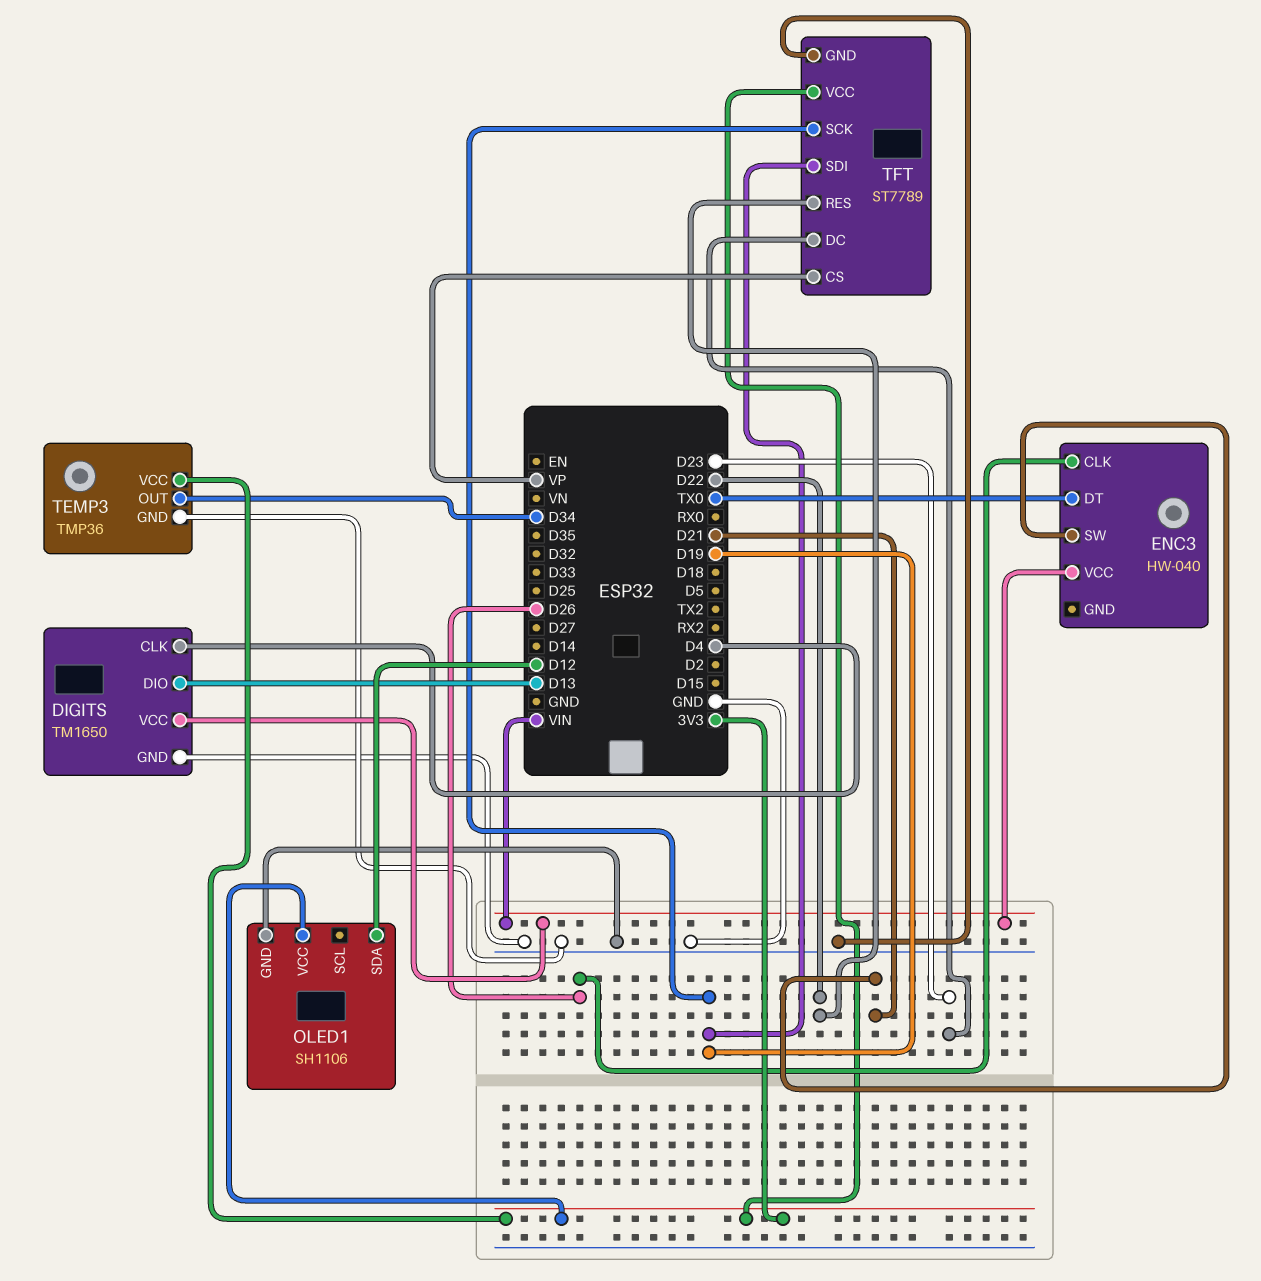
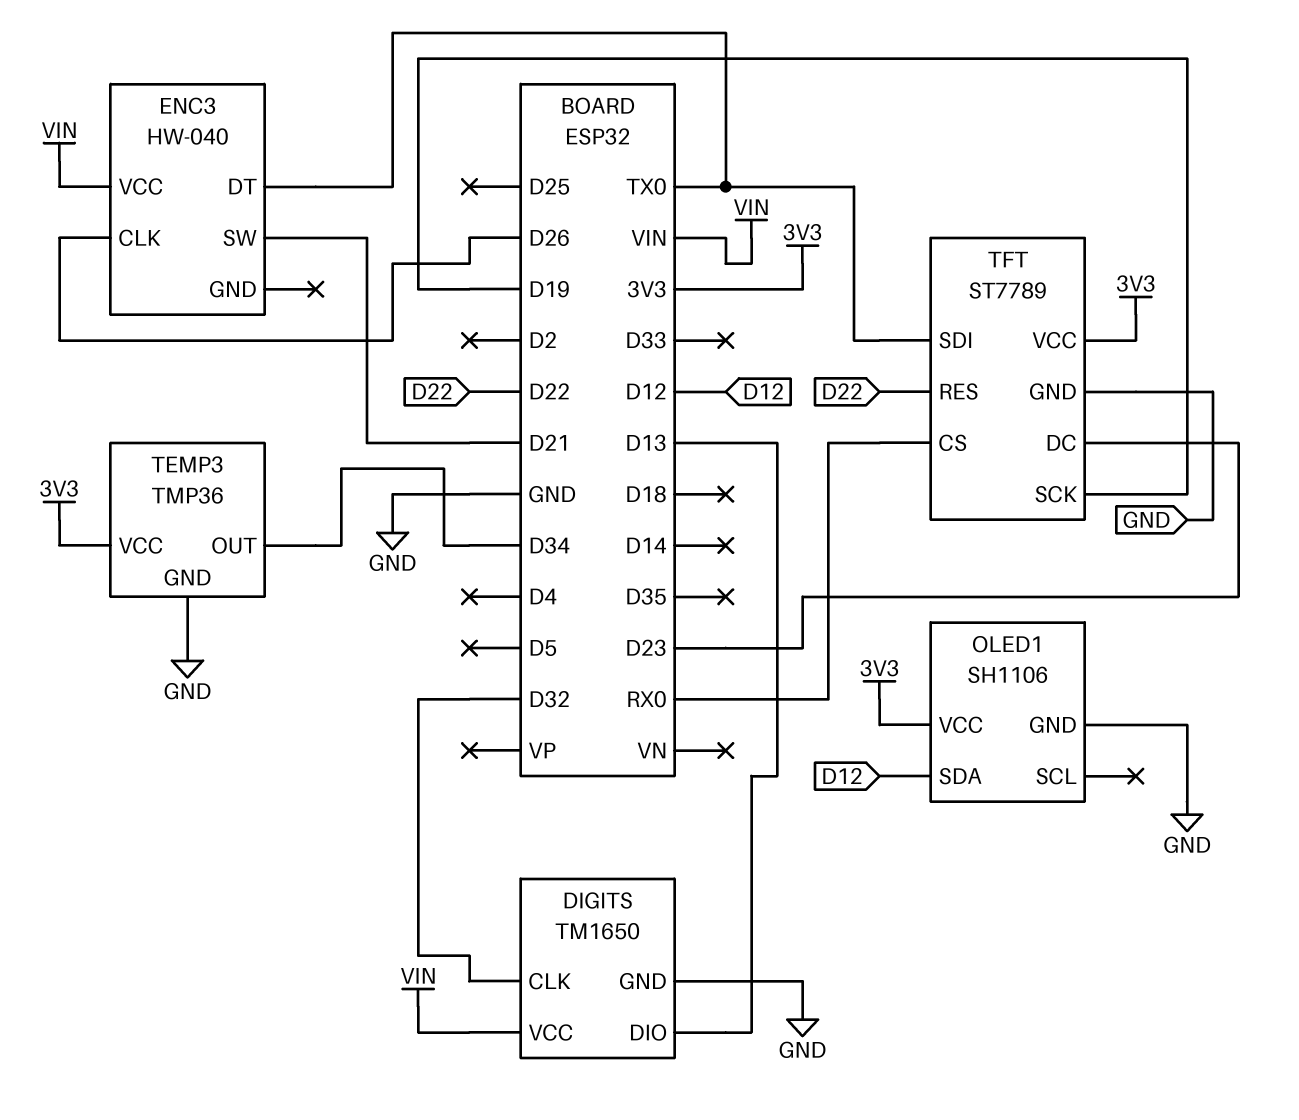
DIGITS pin CLK: D4 -> D32
TFT pin CS: VP -> RX0
TFT pin SDI: D19 -> TX0

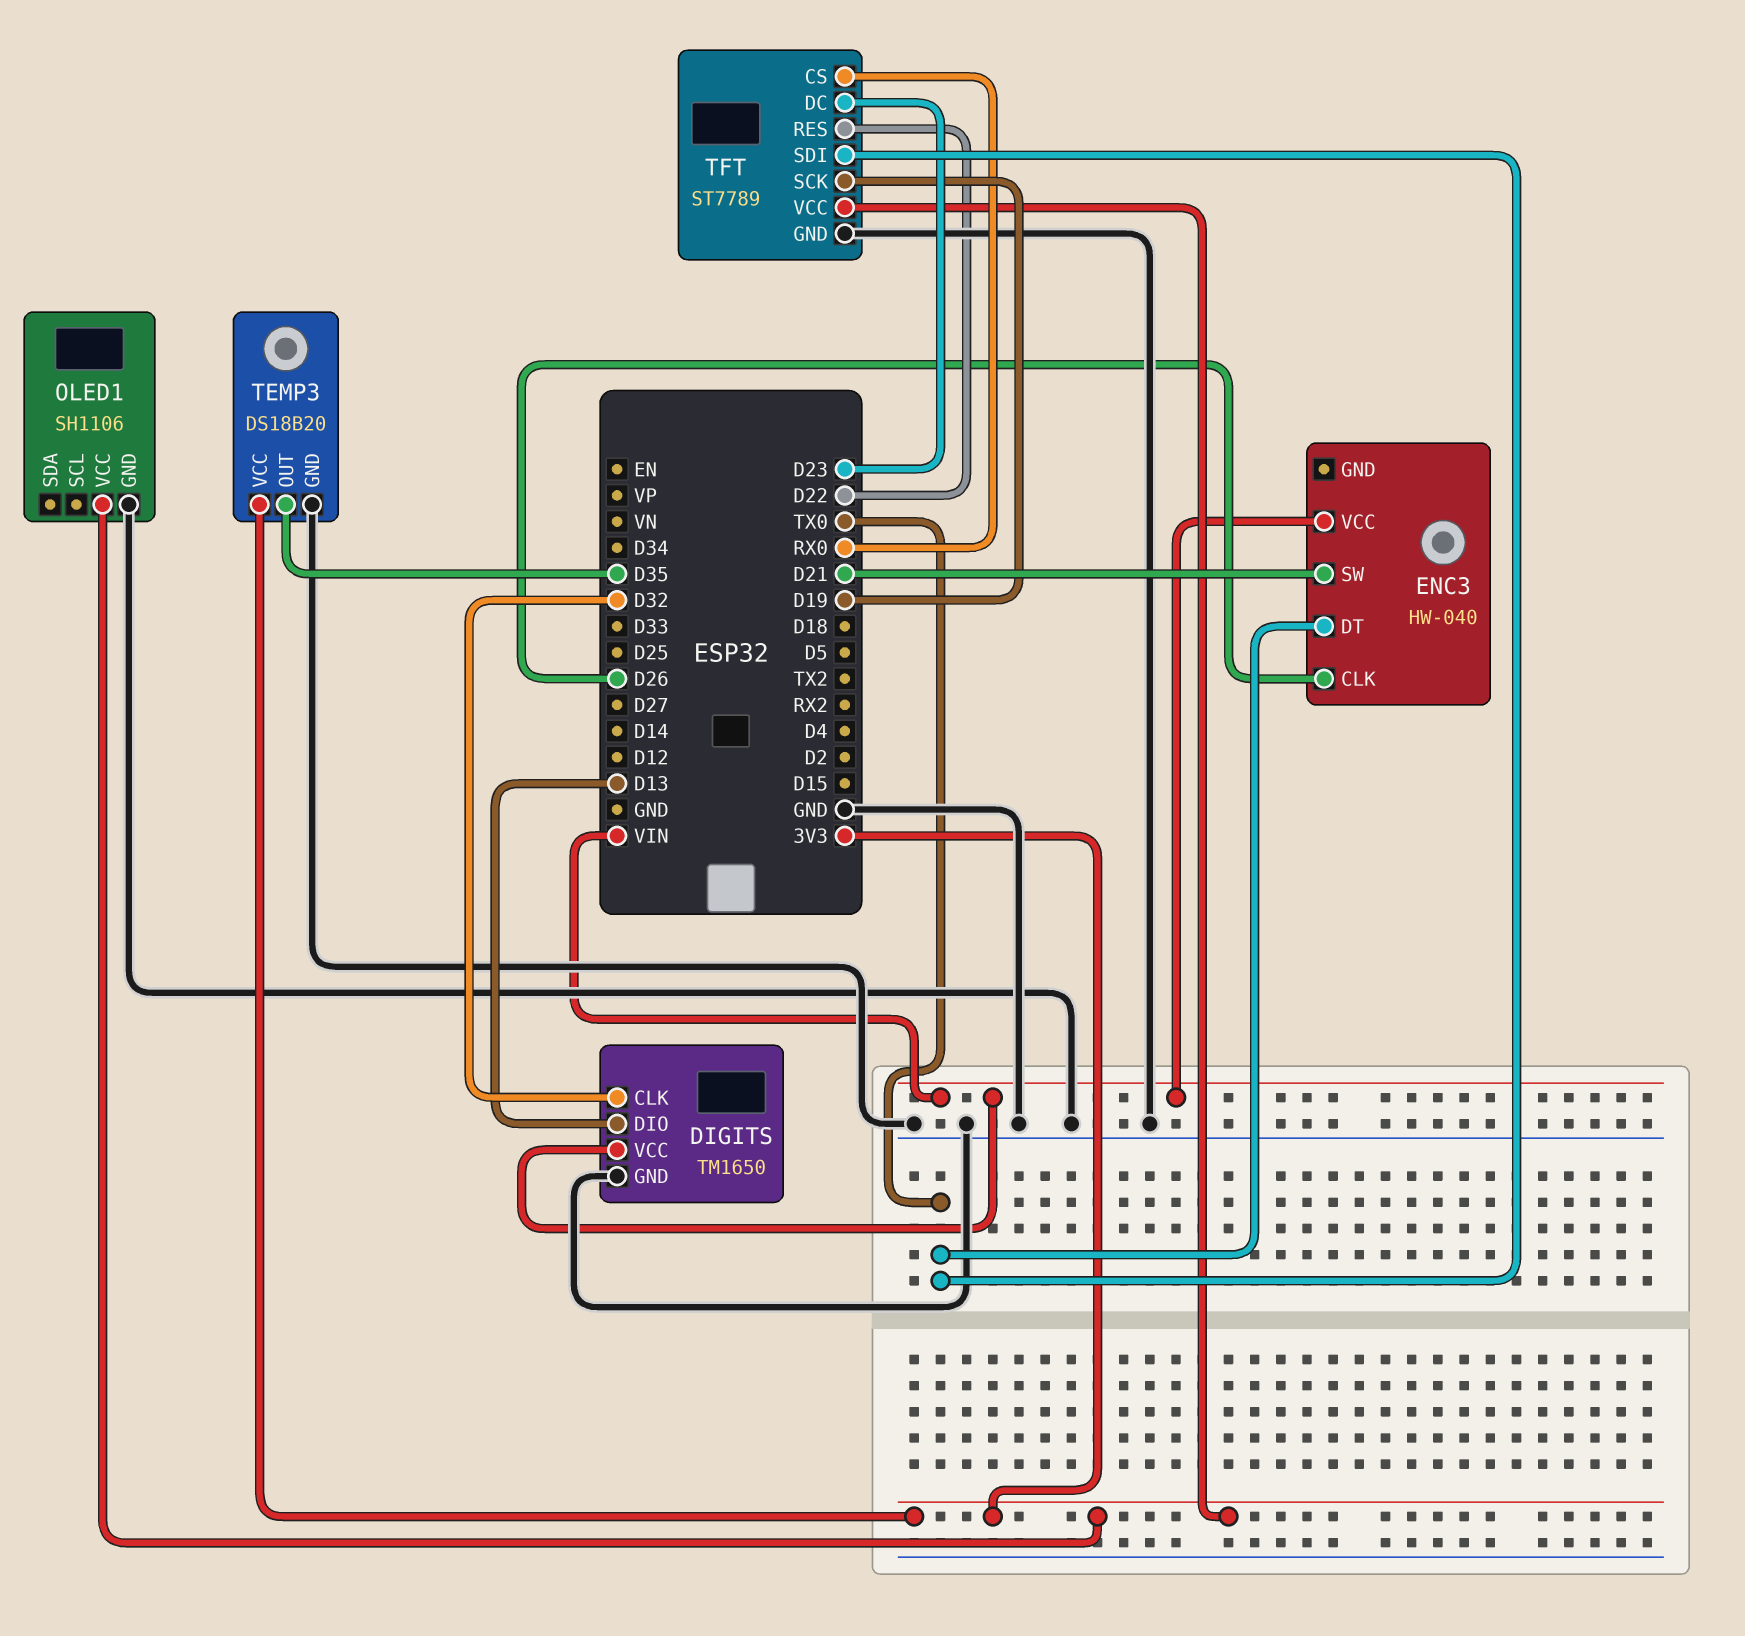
OLED1 pin SDA: D12 -> none
TEMP3: TMP36 -> DS18B20
TEMP3 pin OUT: D34 -> D35

